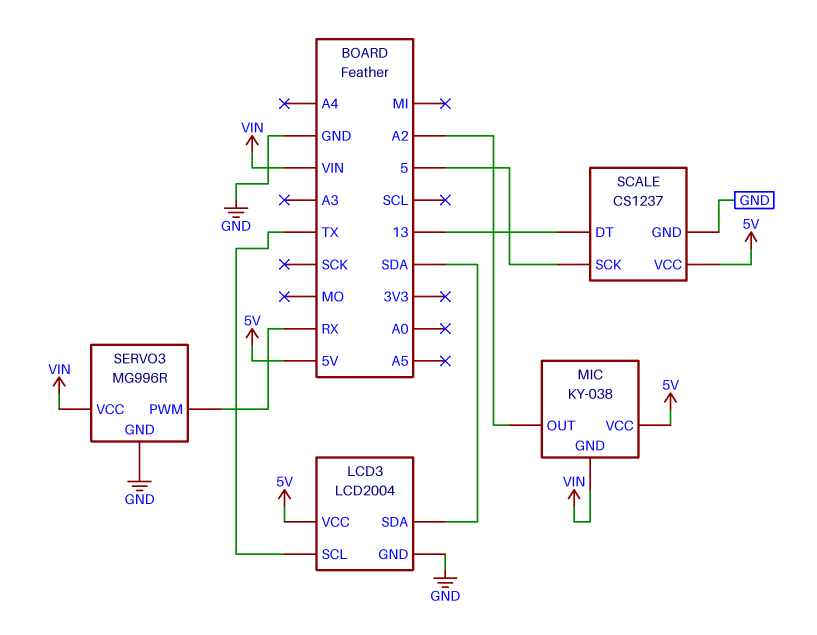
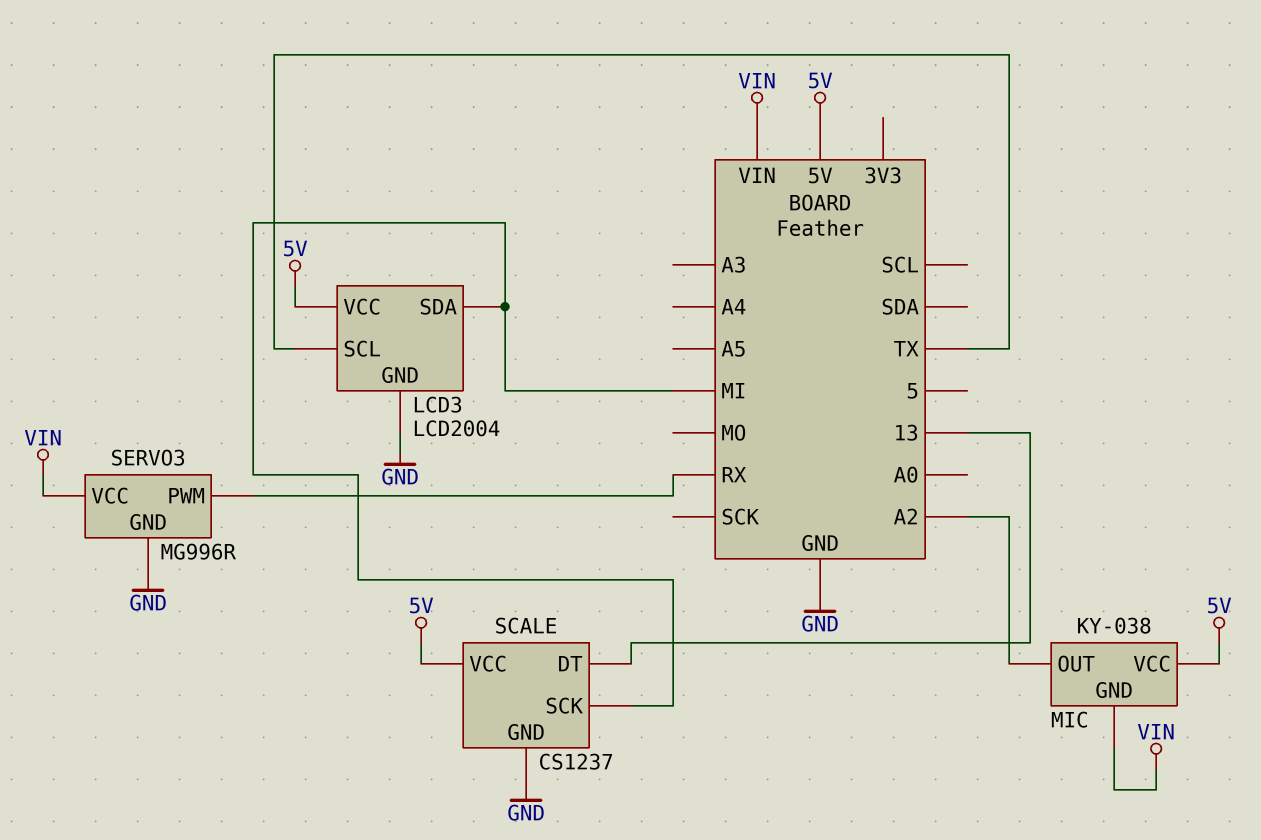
LCD3 pin SDA: SDA -> MI
SCALE pin SCK: 5 -> MI

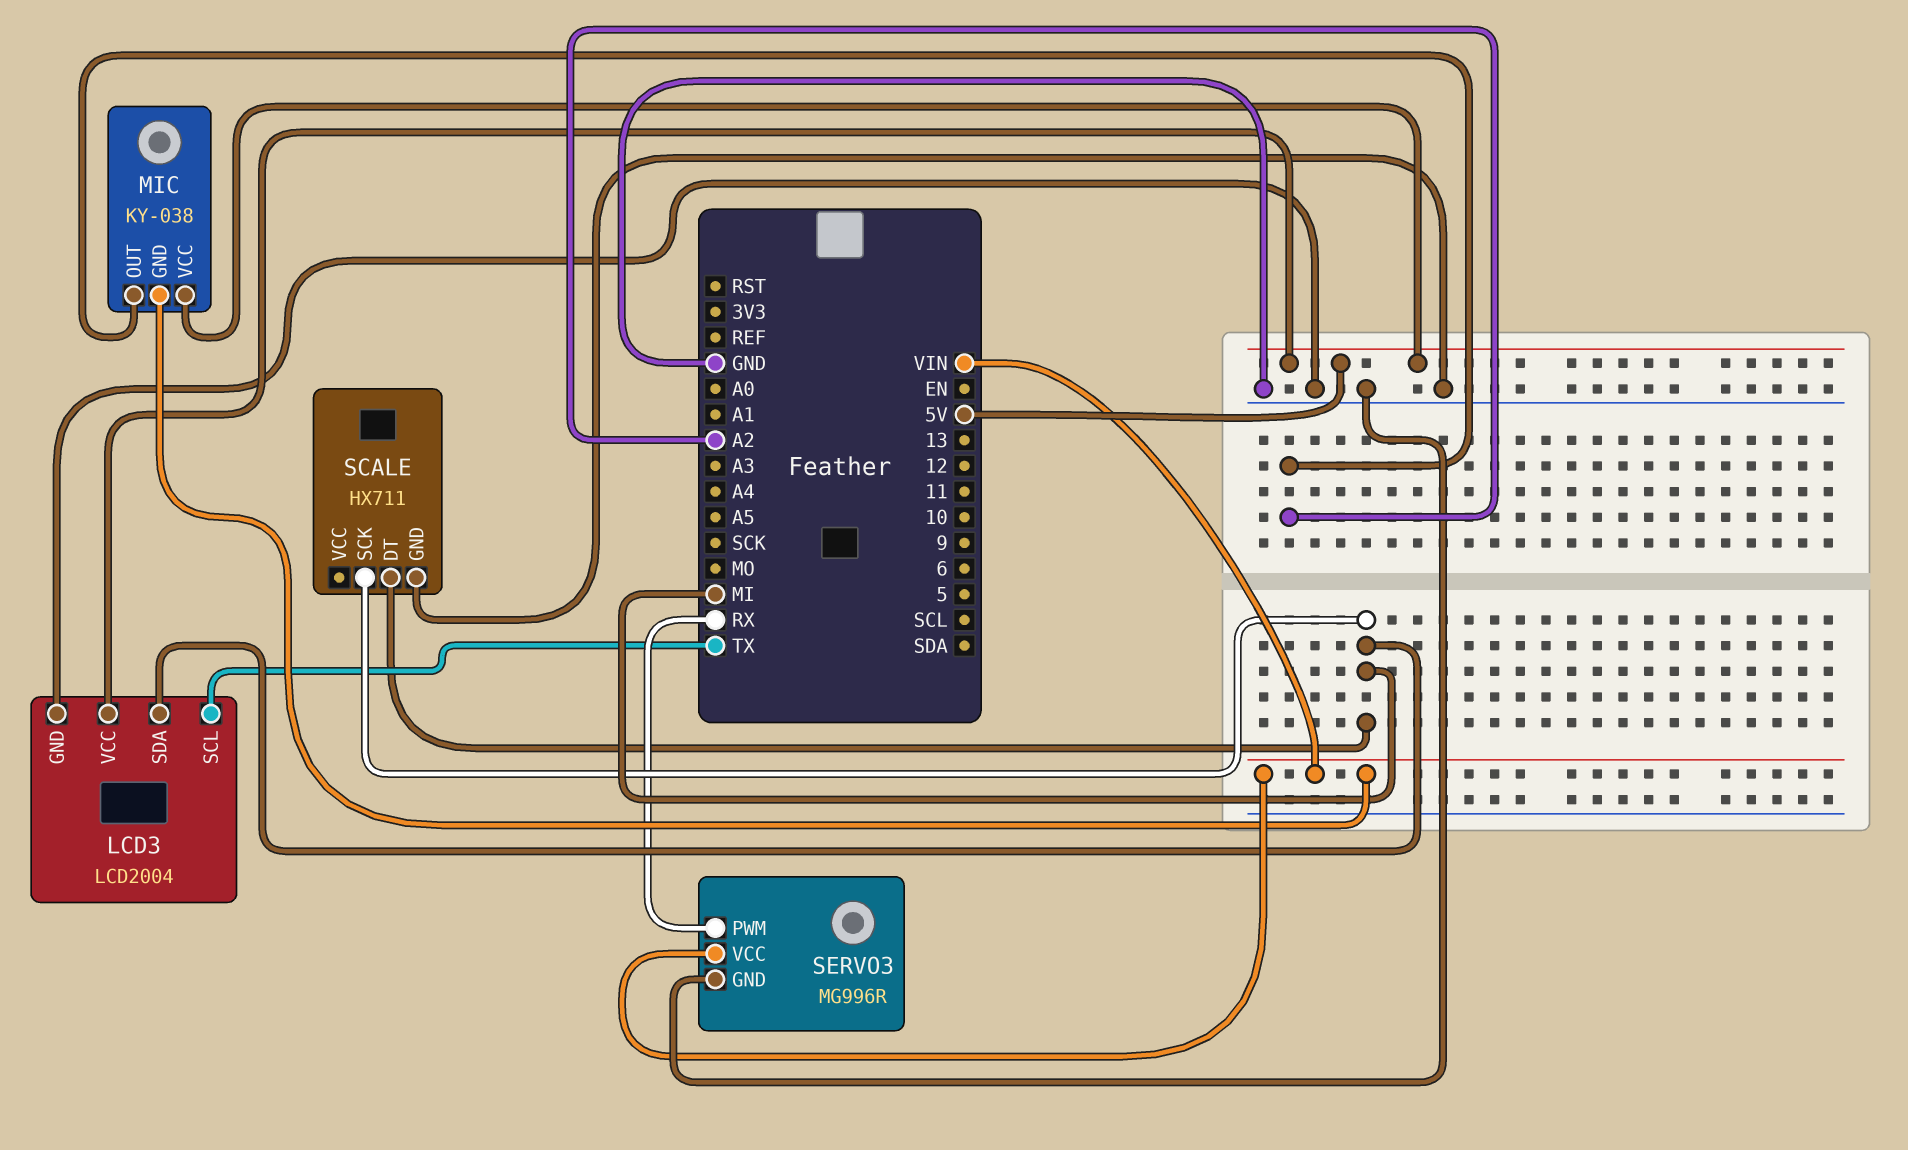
SCALE: CS1237 -> HX711
SCALE pin DT: 13 -> MI
SCALE pin VCC: 5V -> none

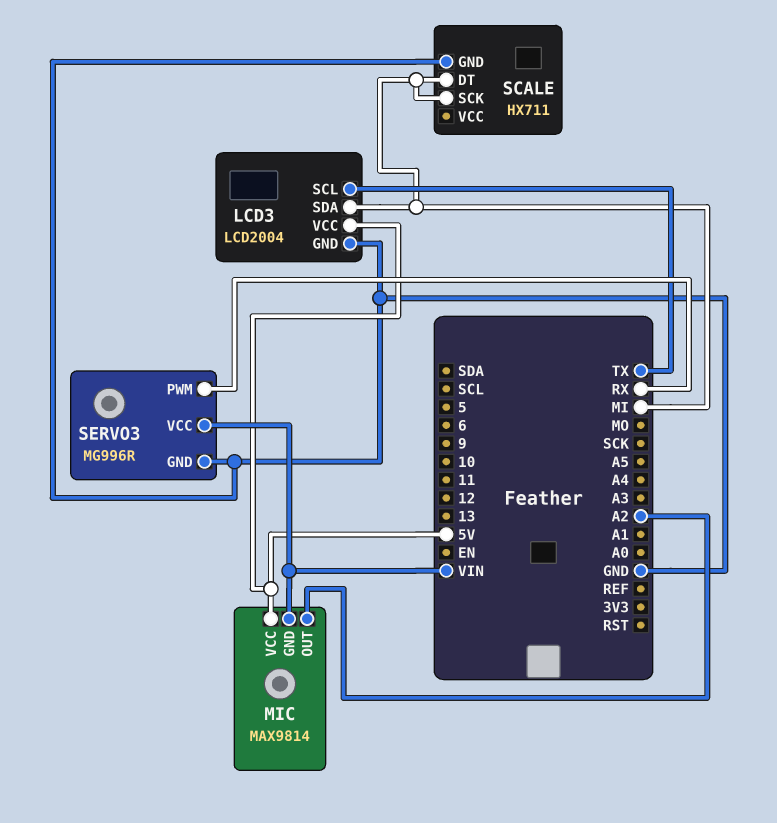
MIC: KY-038 -> MAX9814

